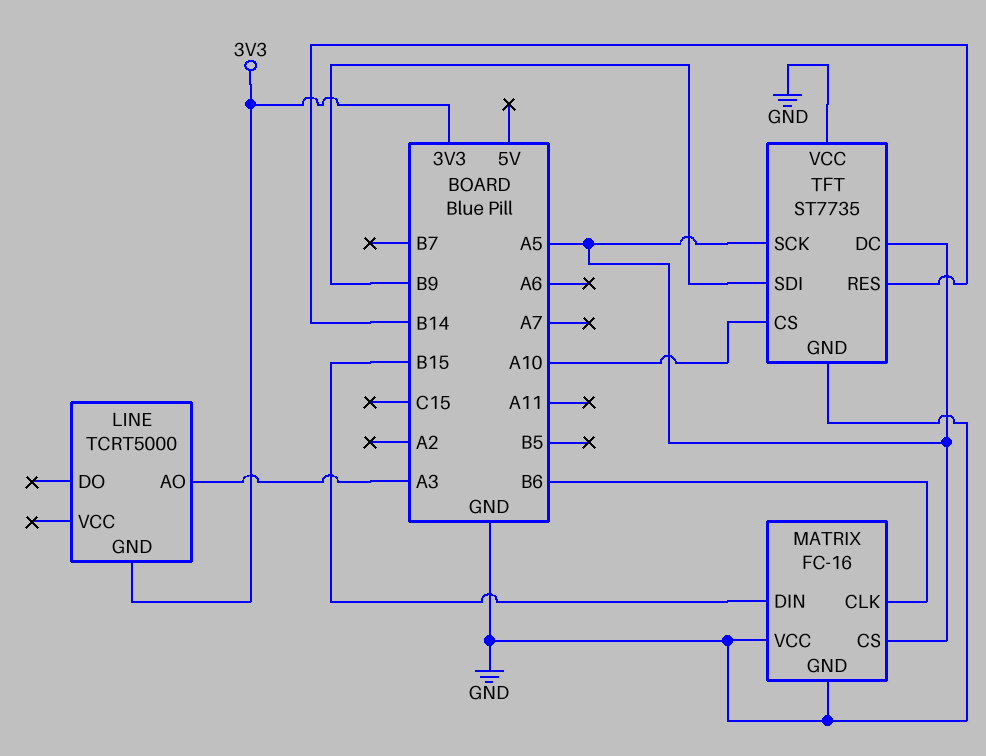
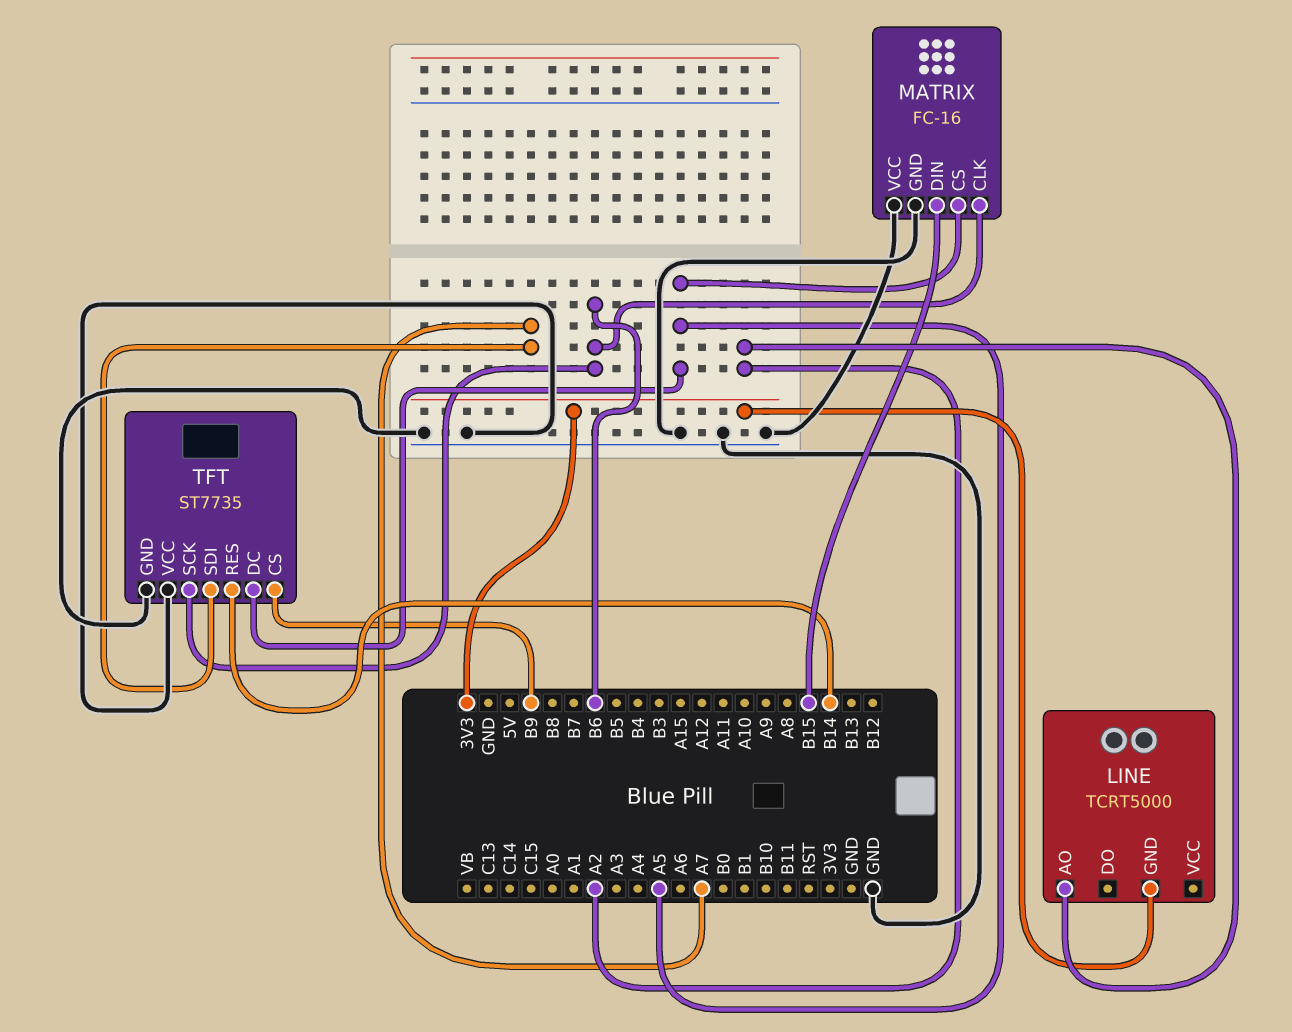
LINE pin AO: A3 -> A2
TFT pin CS: A10 -> B9
TFT pin SCK: A5 -> B6
TFT pin SDI: B9 -> A7

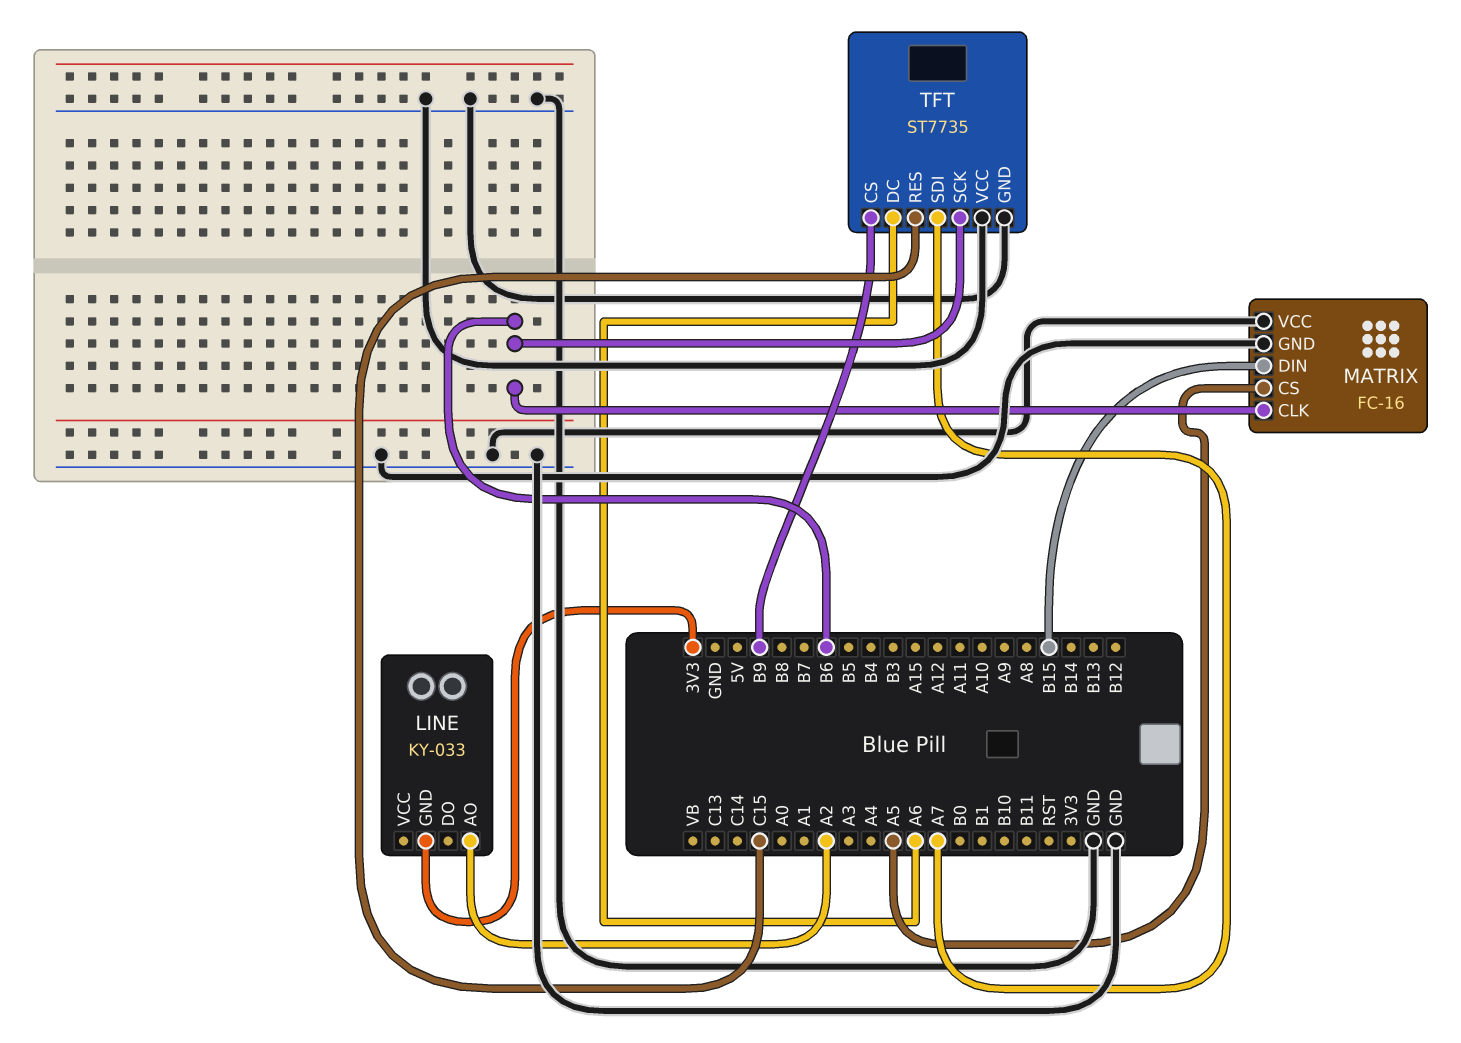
LINE: TCRT5000 -> KY-033
TFT pin DC: A5 -> A6
TFT pin RES: B14 -> C15

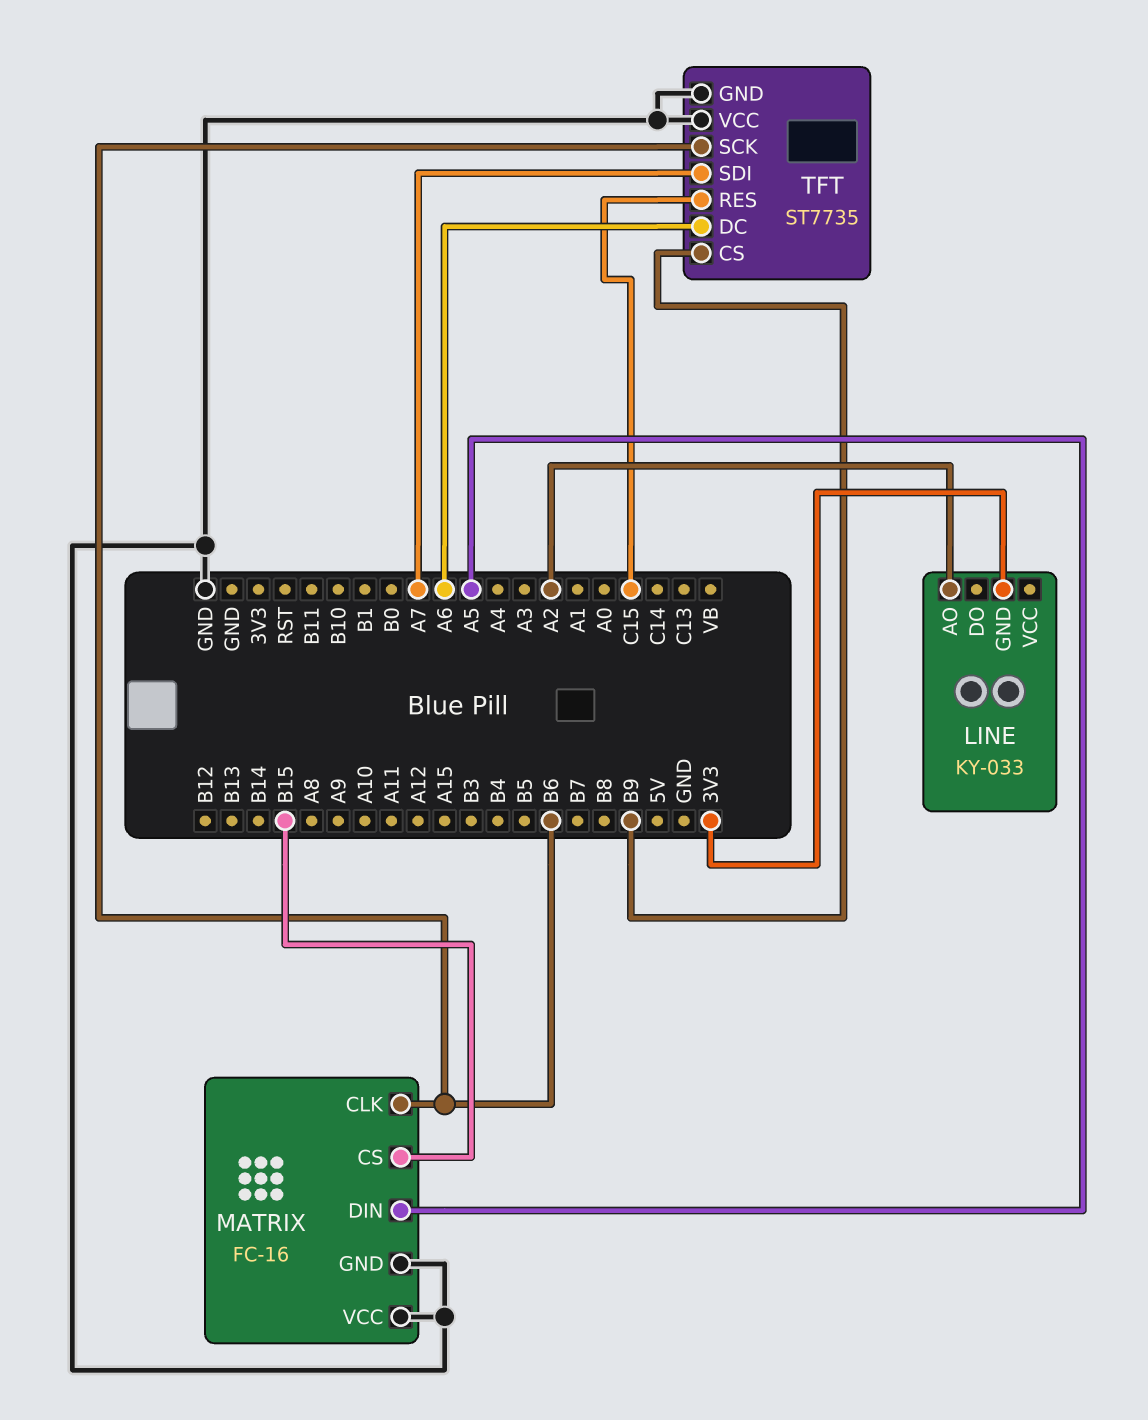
MATRIX pin CS: A5 -> B15
MATRIX pin DIN: B15 -> A5

